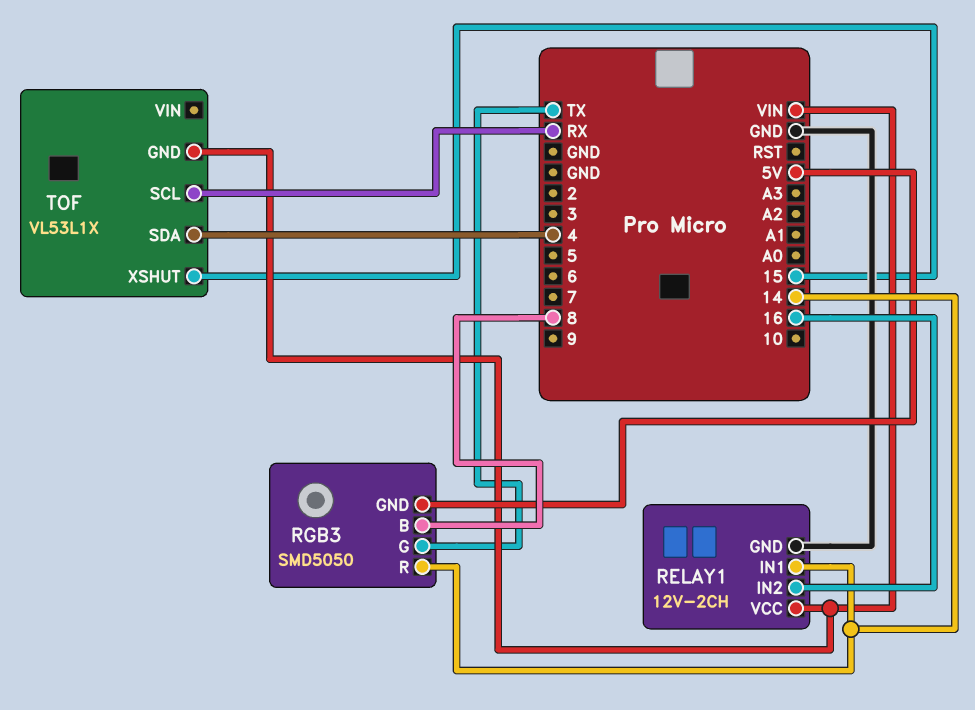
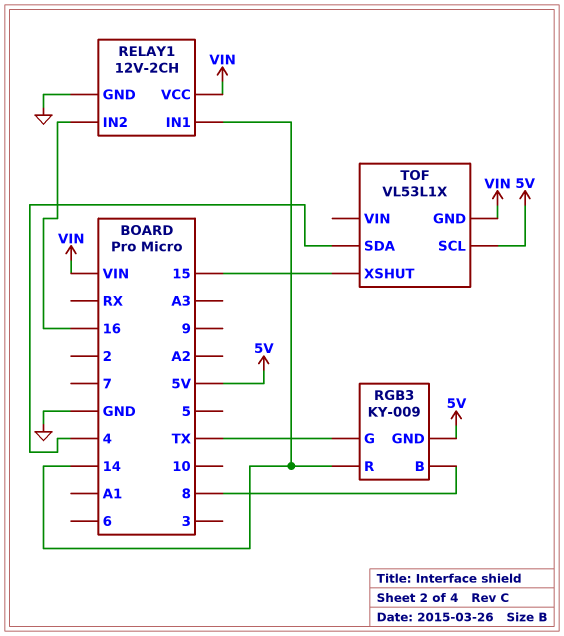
RGB3: SMD5050 -> KY-009
TOF pin SCL: RX -> 5V

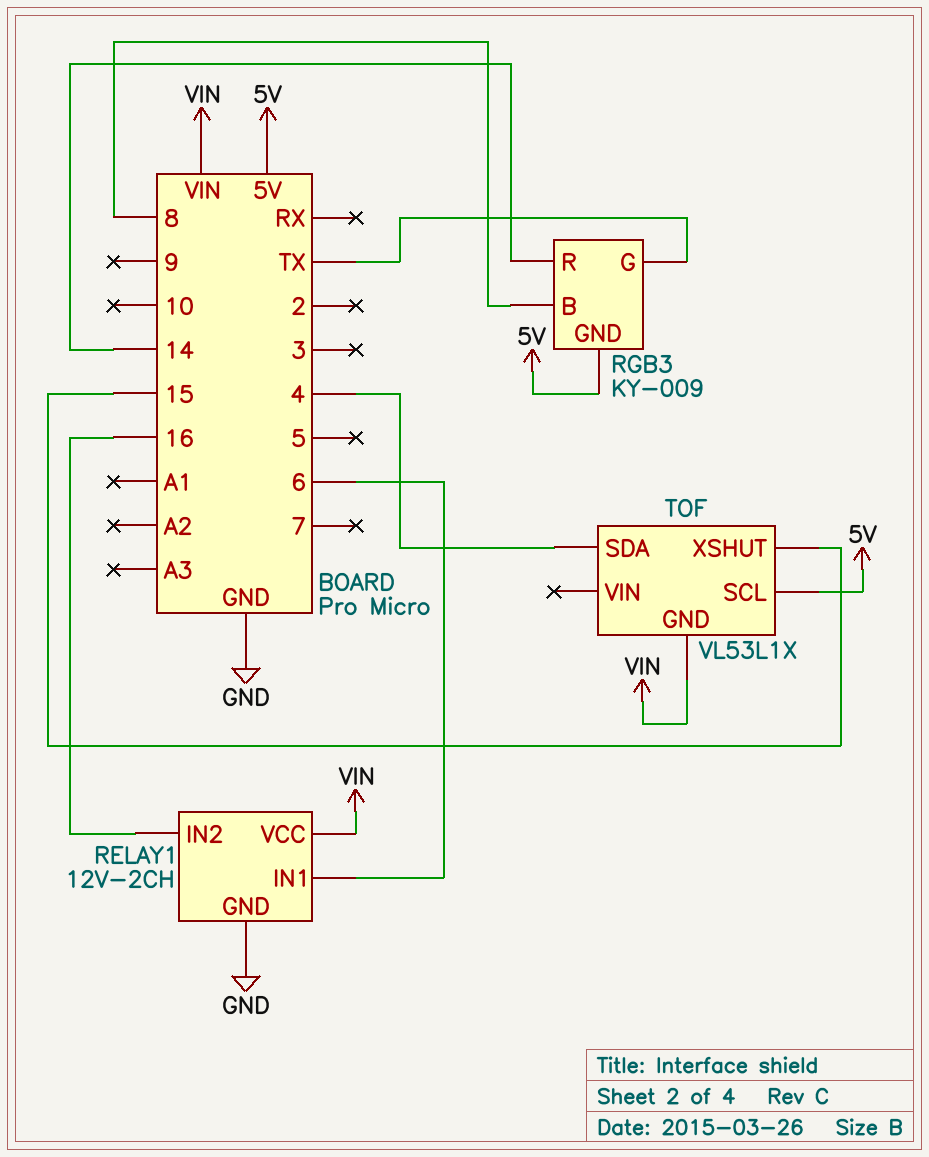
RELAY1 pin IN1: 14 -> 6

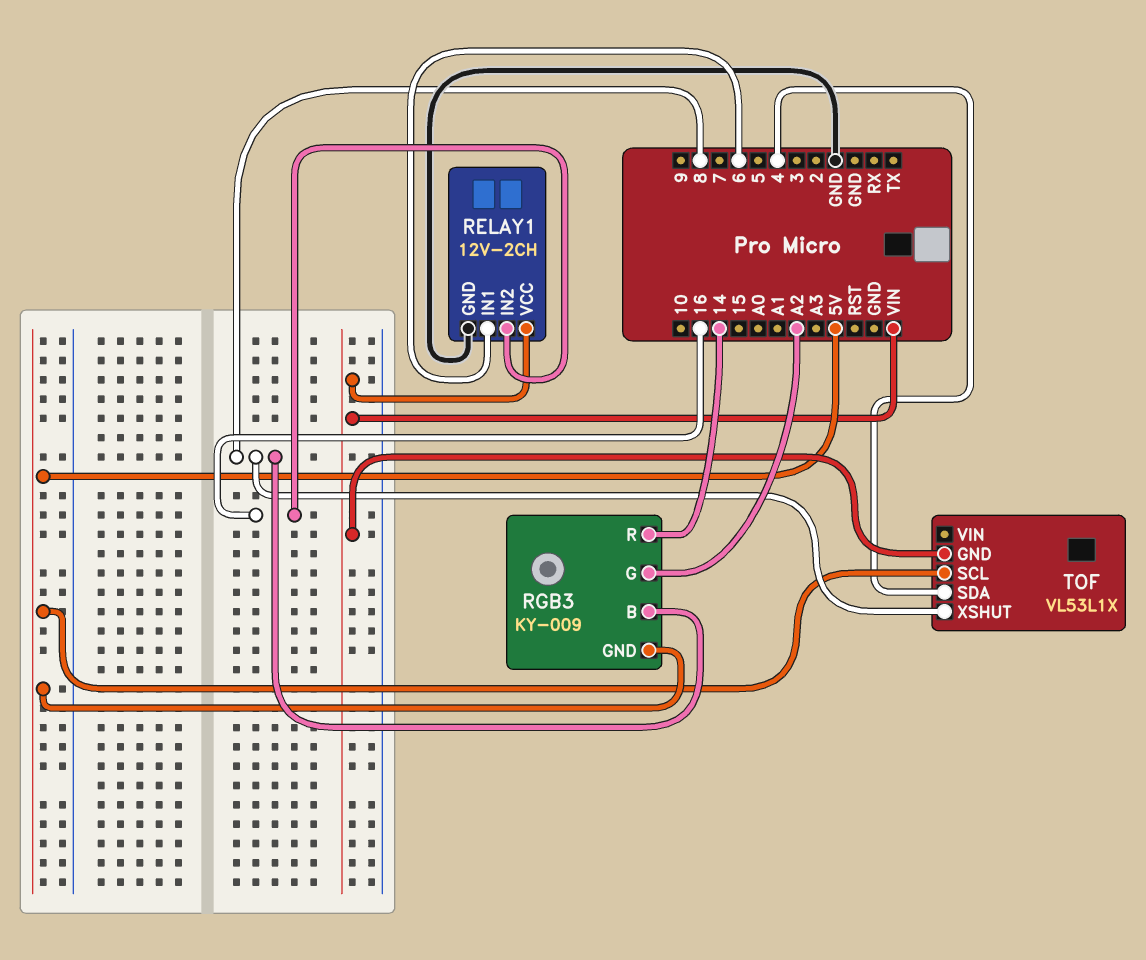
RGB3 pin G: TX -> A2
TOF pin XSHUT: 15 -> 8

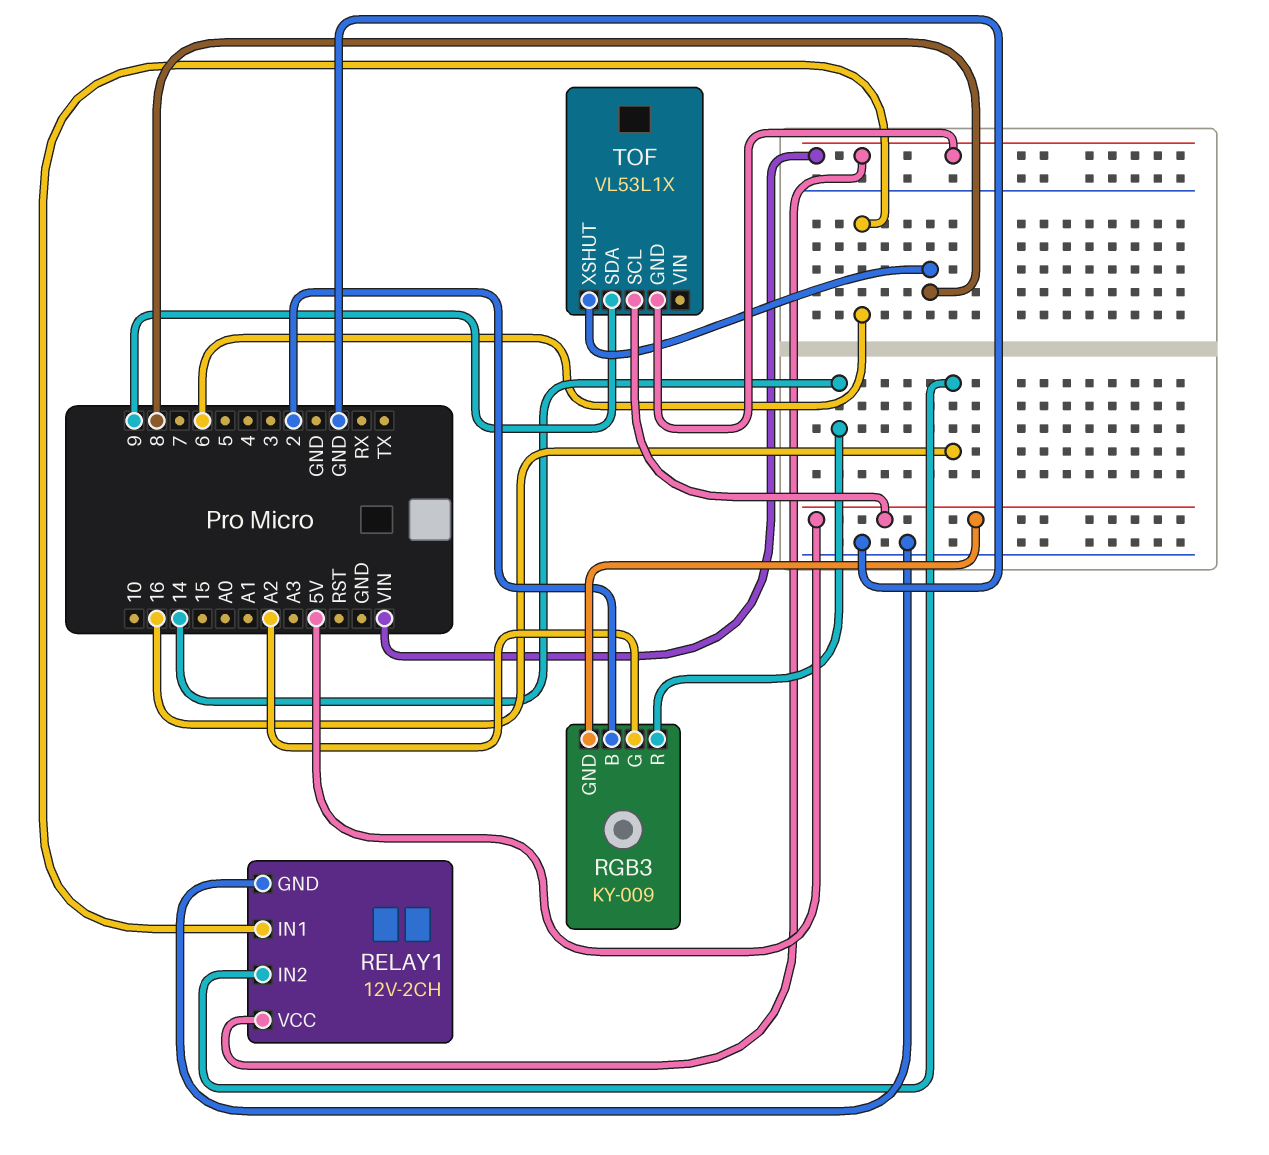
RGB3 pin B: 8 -> 2
TOF pin SDA: 4 -> 9

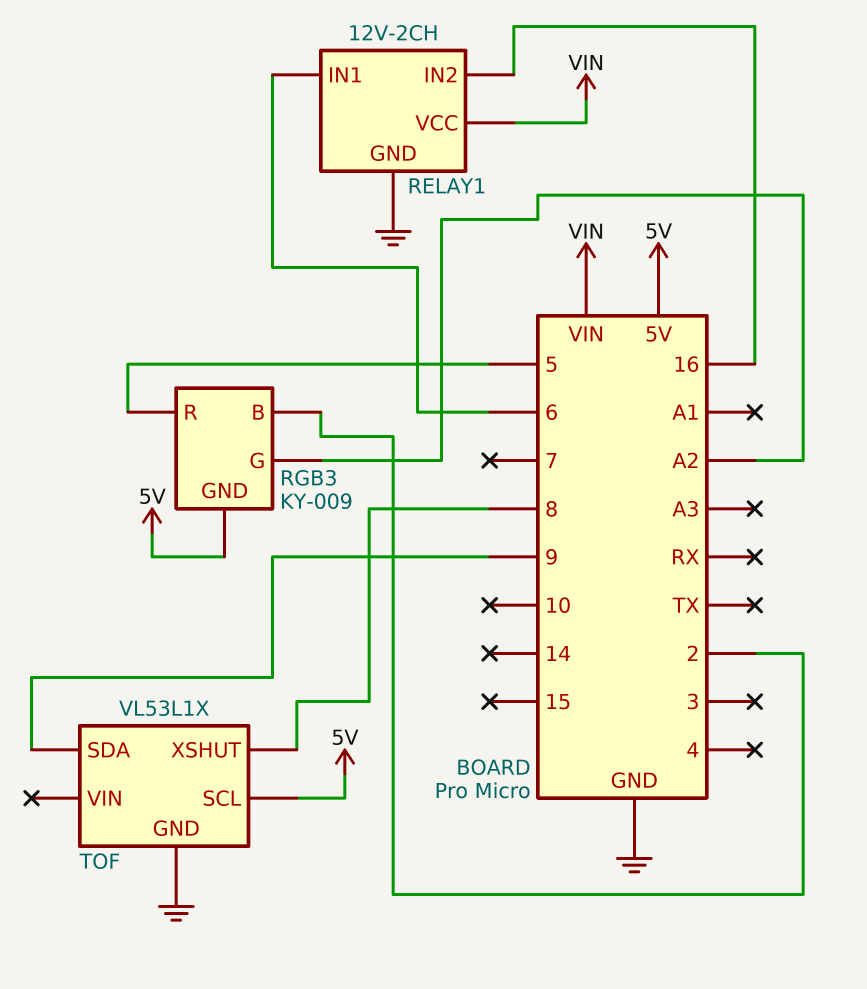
RGB3 pin R: 14 -> 5
TOF pin GND: VIN -> GND

